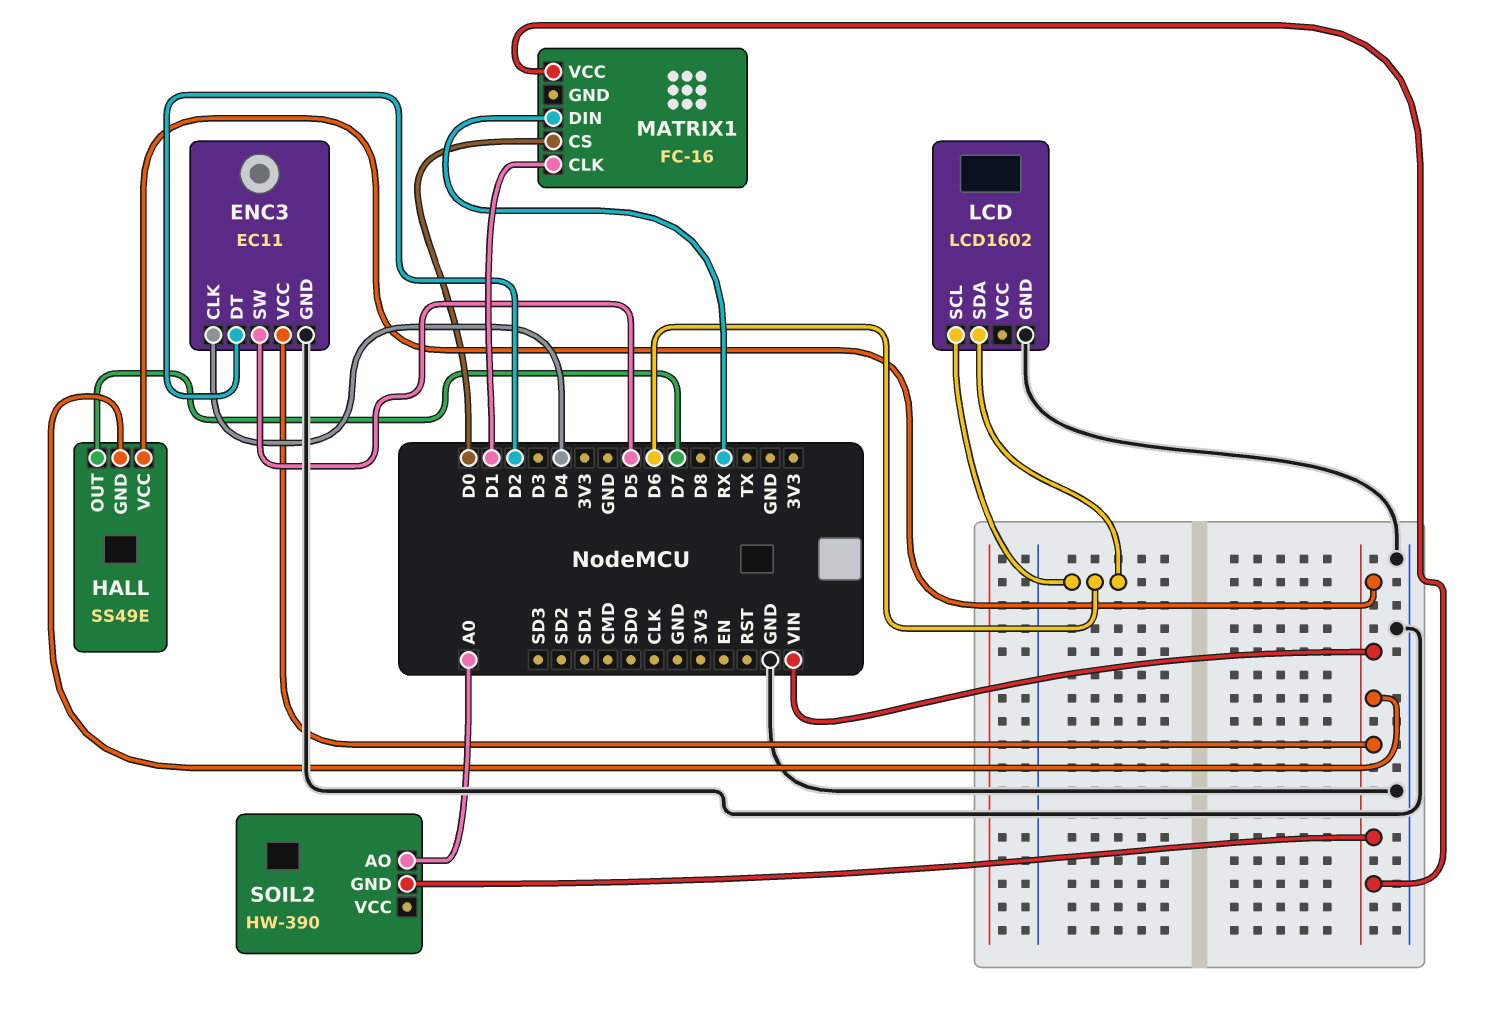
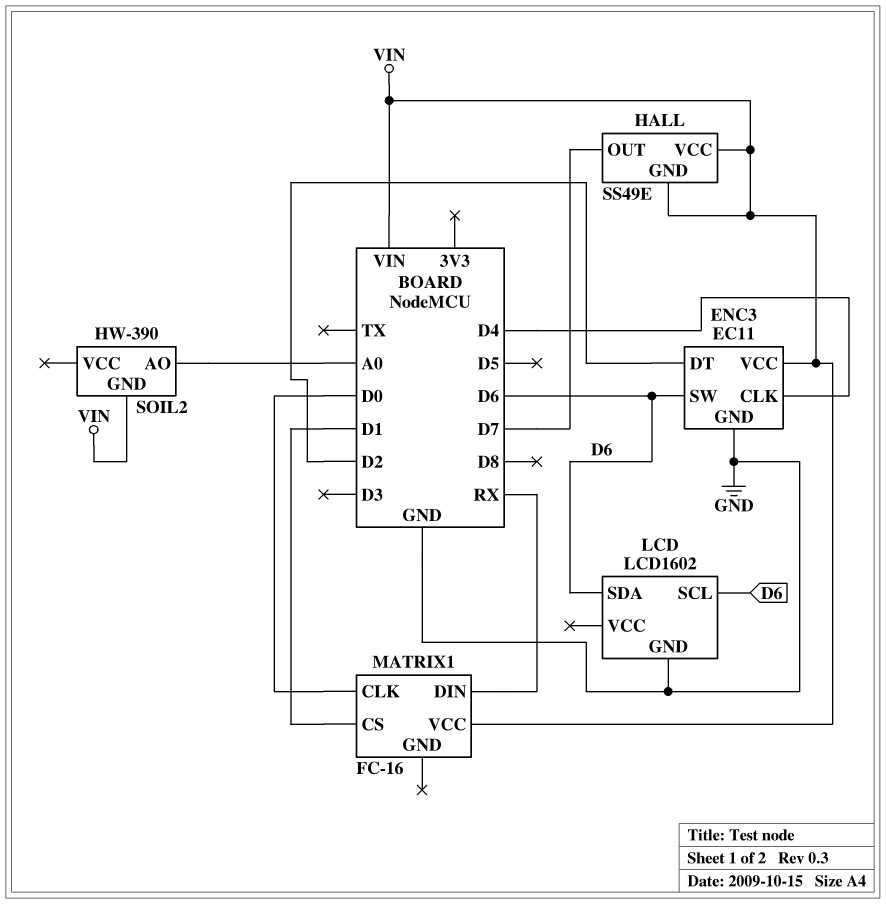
ENC3 pin SW: D5 -> D6
MATRIX1 pin CLK: D1 -> D0
MATRIX1 pin CS: D0 -> D1

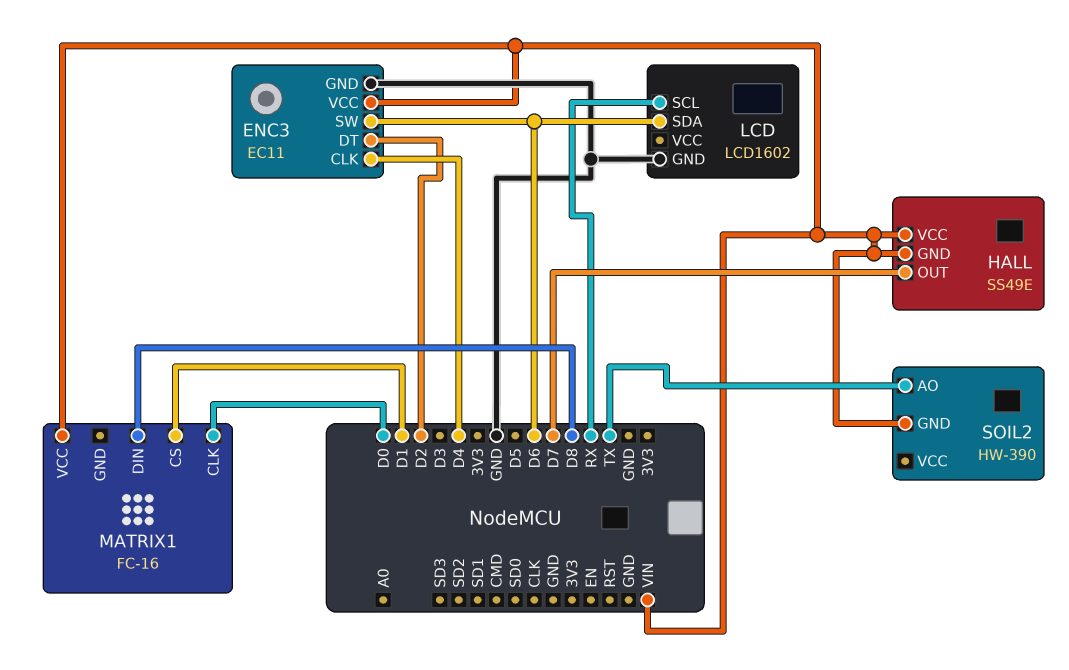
LCD pin SCL: D6 -> RX
MATRIX1 pin DIN: RX -> D8
SOIL2 pin AO: A0 -> TX

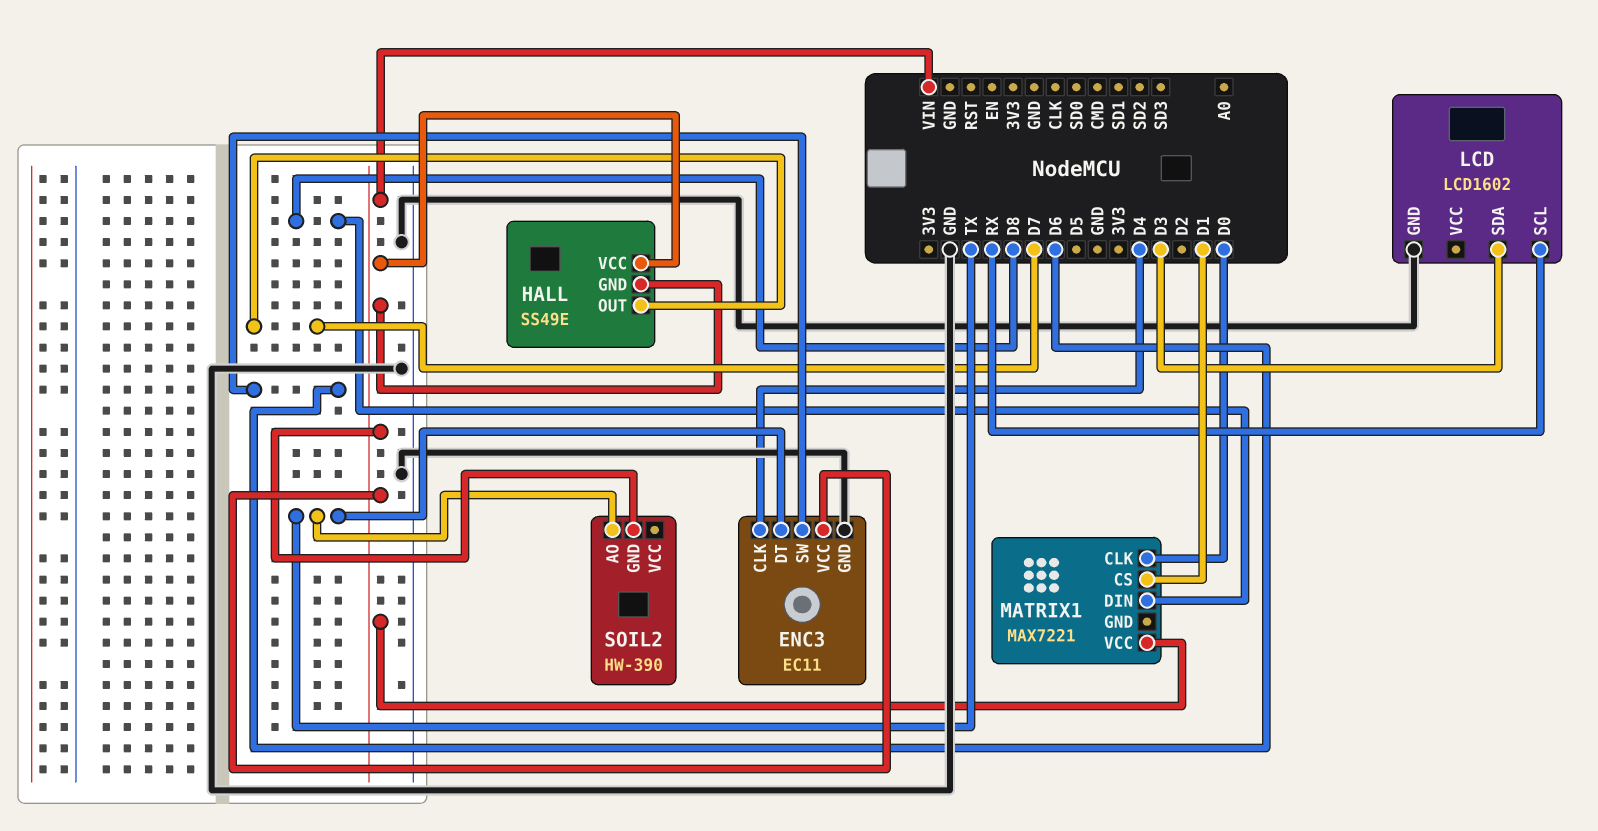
ENC3 pin DT: D2 -> TX
LCD pin SDA: D6 -> D3
MATRIX1: FC-16 -> MAX7221

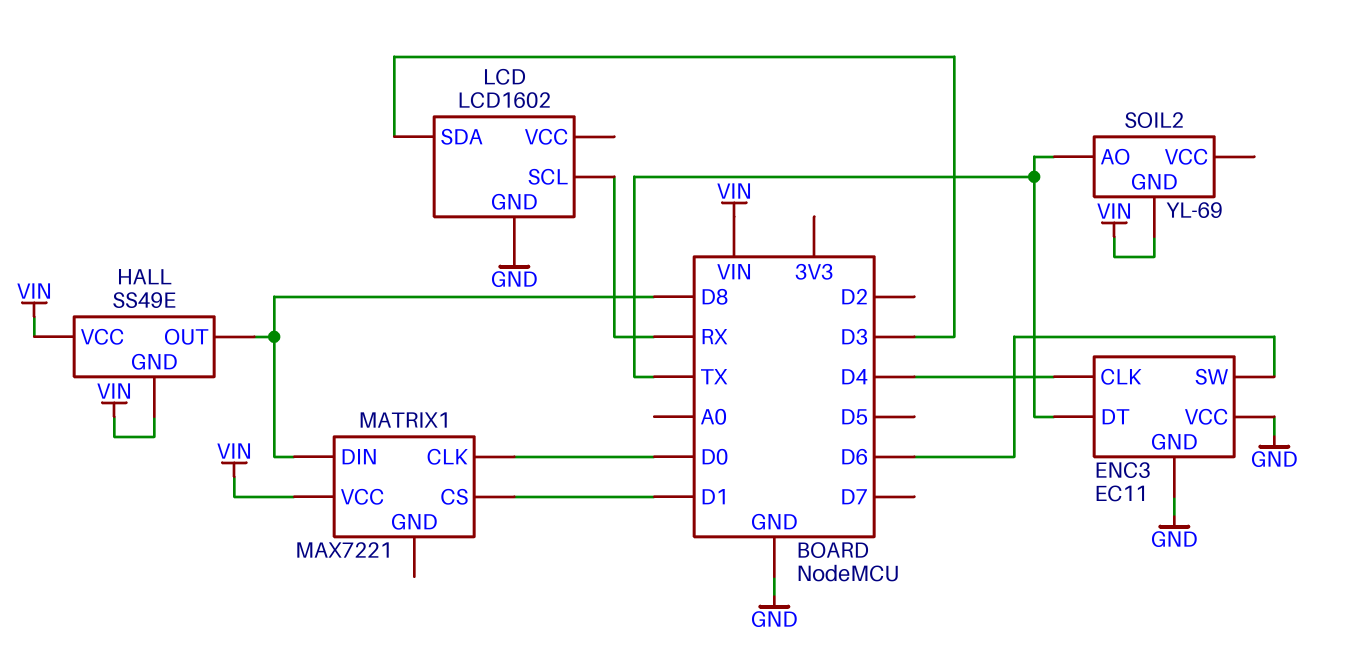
ENC3 pin VCC: VIN -> GND
HALL pin OUT: D7 -> D8
SOIL2: HW-390 -> YL-69

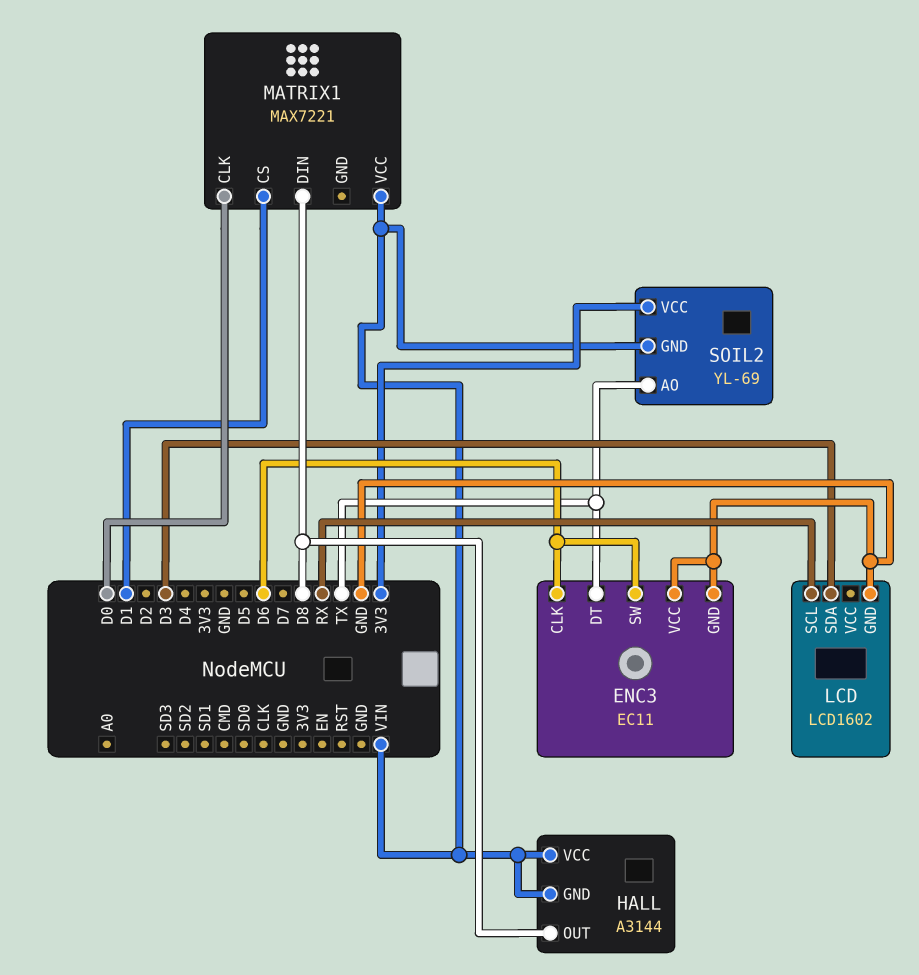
ENC3 pin CLK: D4 -> D6
HALL: SS49E -> A3144
SOIL2 pin VCC: none -> 3V3

